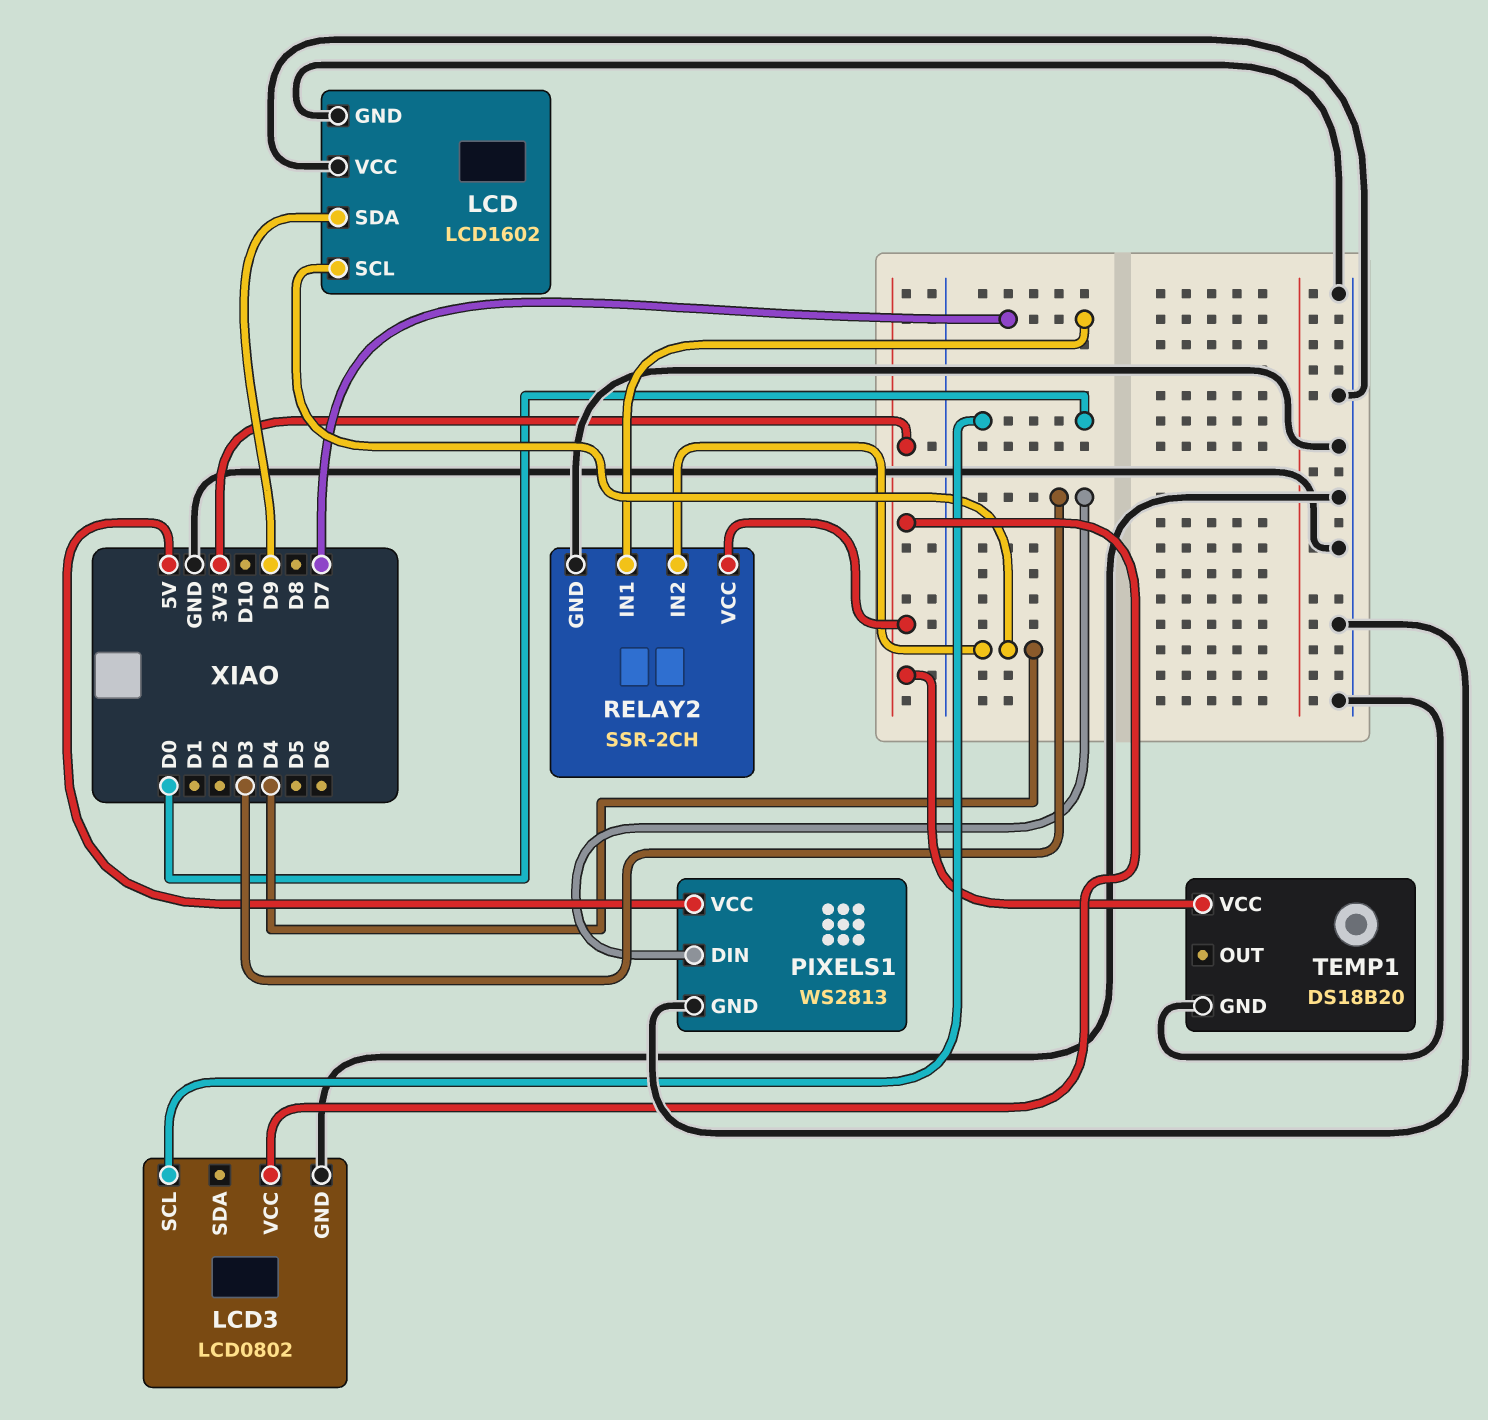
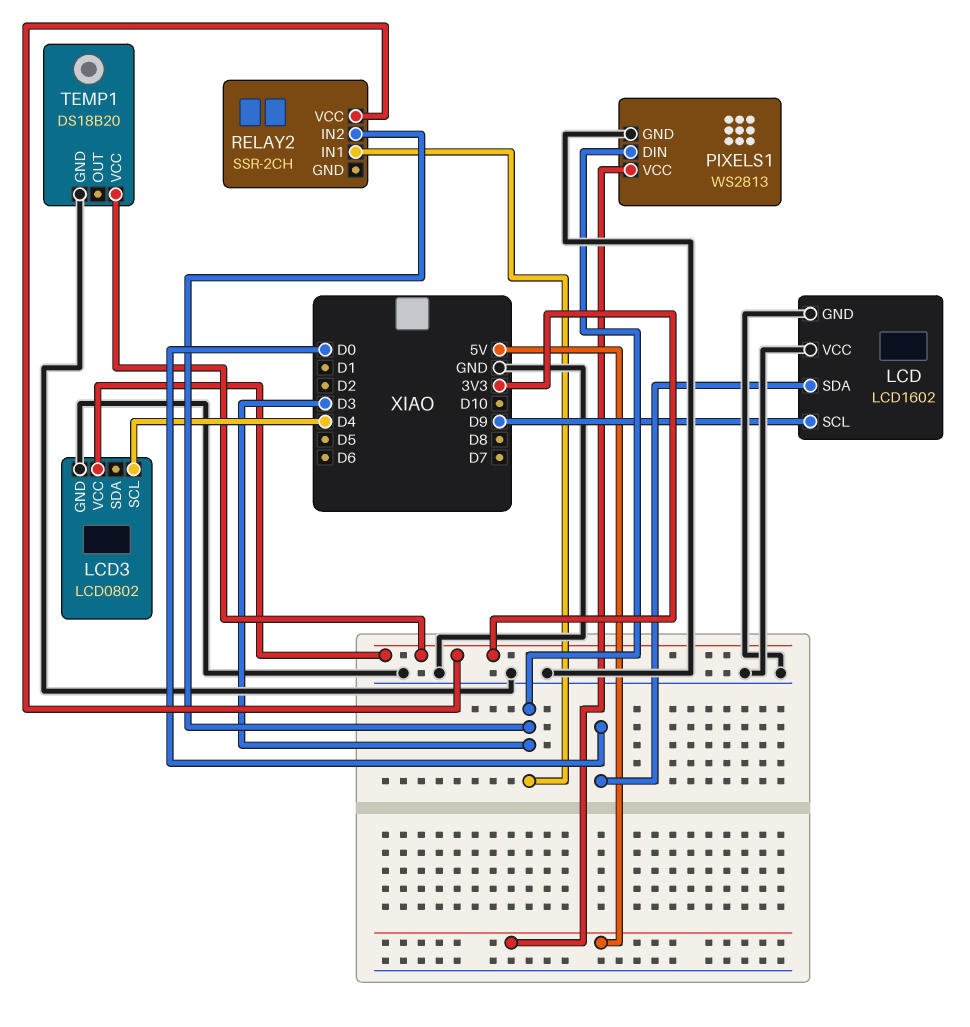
LCD pin SCL: D4 -> D9
LCD pin SDA: D9 -> D0
LCD3 pin SCL: D0 -> D4
RELAY2 pin GND: GND -> none
RELAY2 pin IN1: D7 -> D3
RELAY2 pin IN2: D4 -> D3

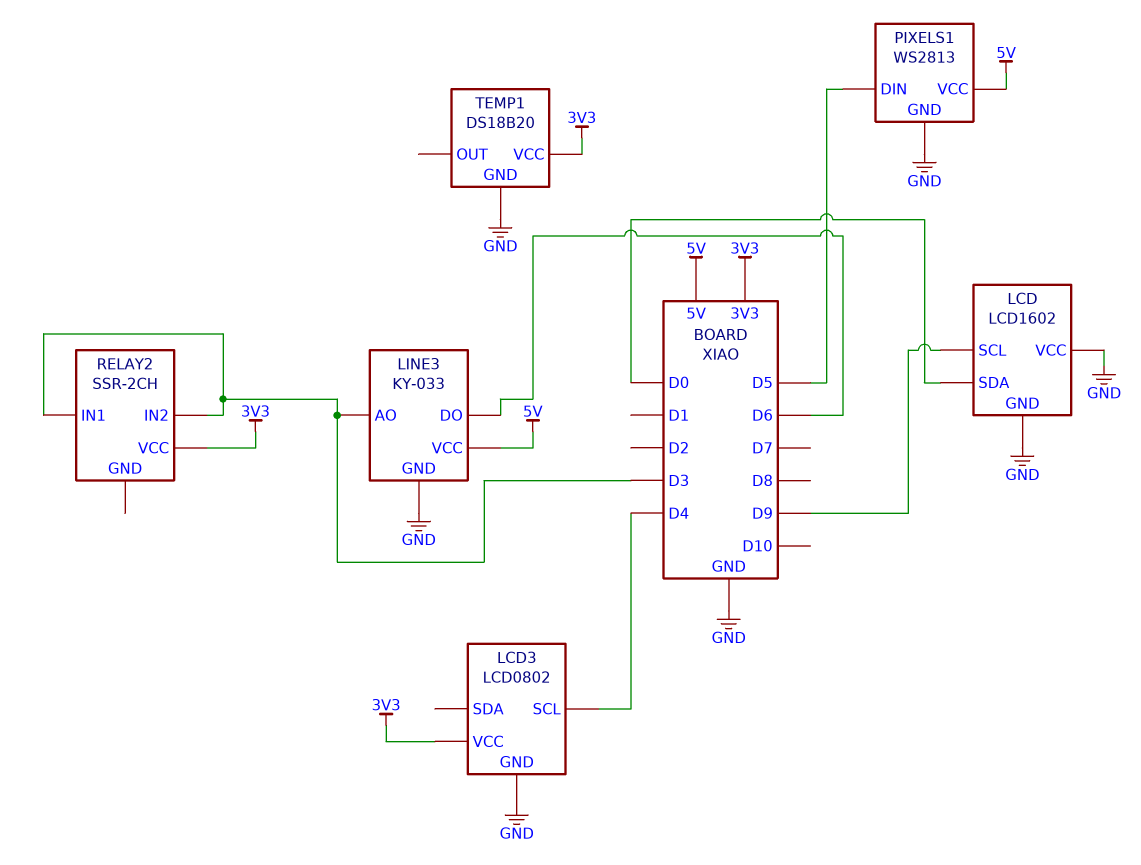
LINE3: none -> KY-033
LINE3 pin AO: none -> D3
LINE3 pin DO: none -> D6
LINE3 pin GND: none -> GND
LINE3 pin VCC: none -> 5V
PIXELS1 pin DIN: D3 -> D5

